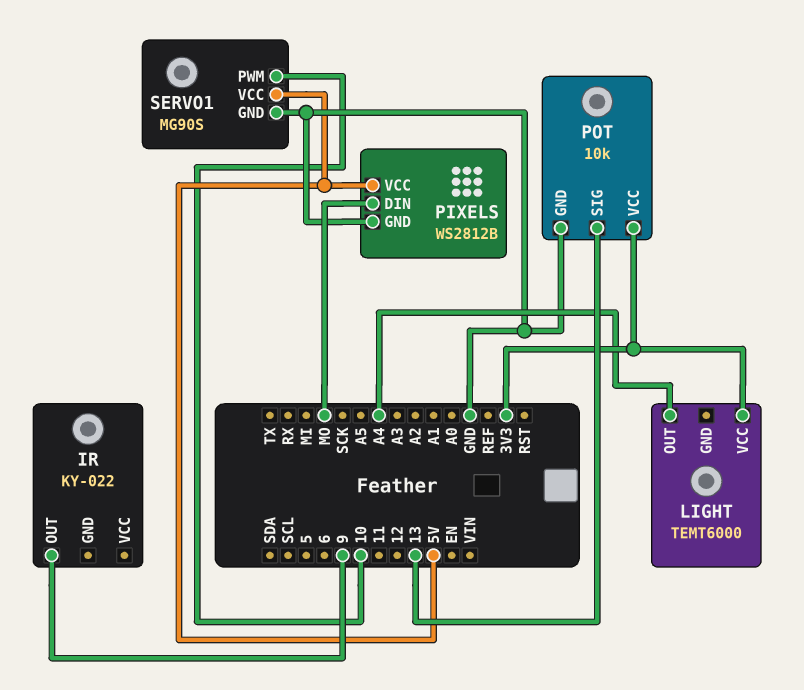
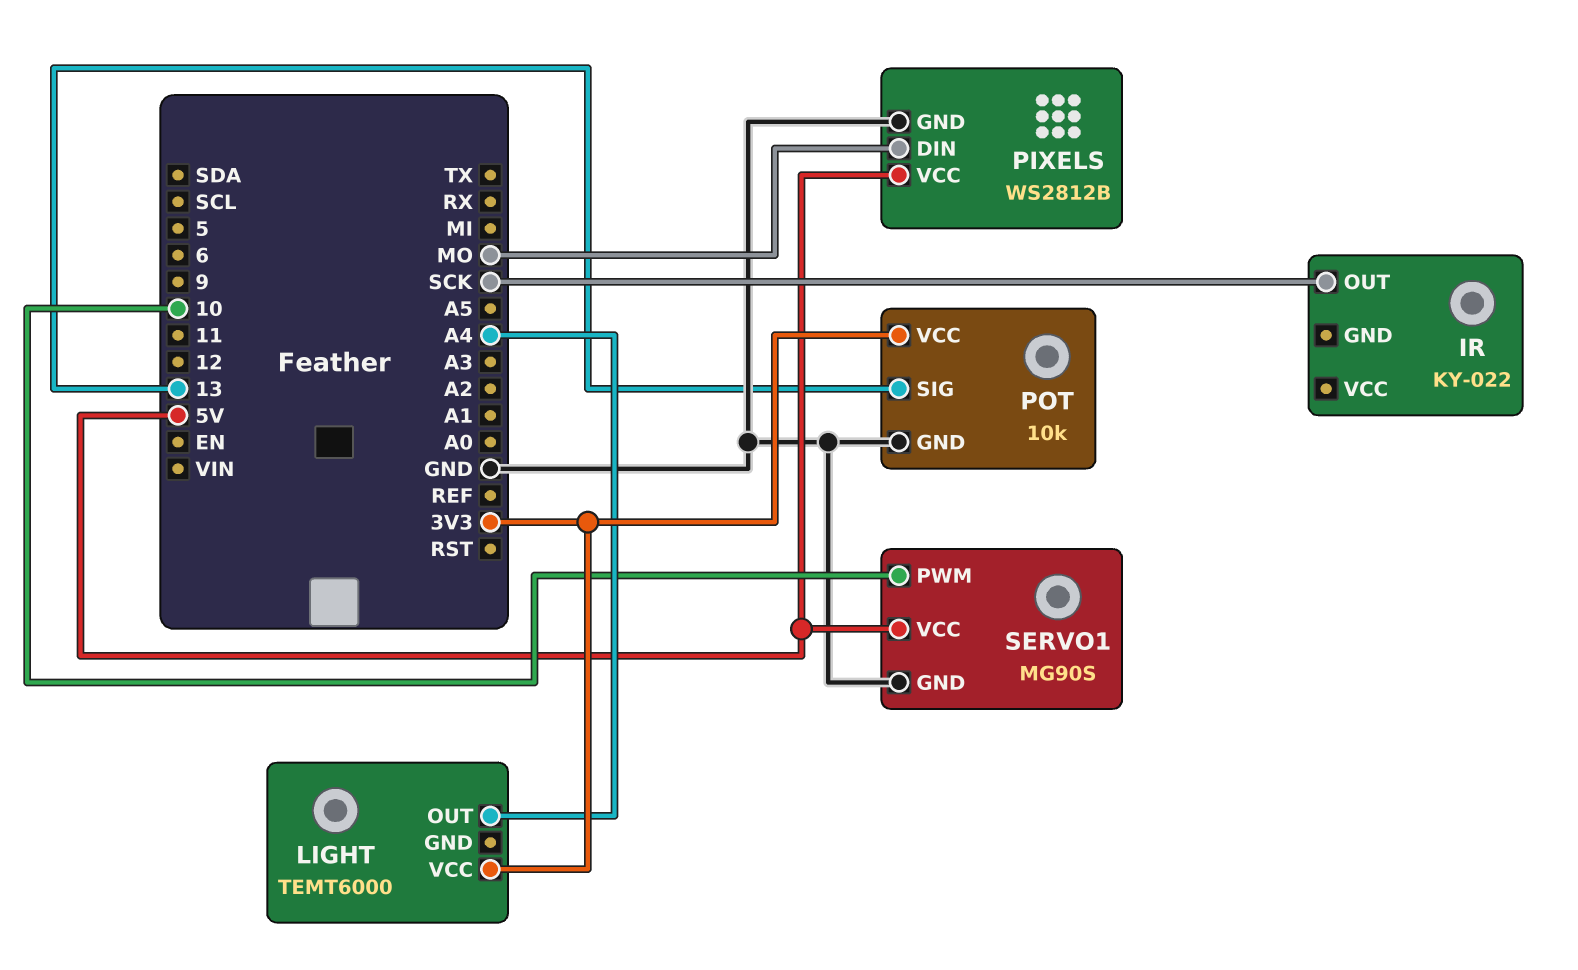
IR pin OUT: 9 -> SCK

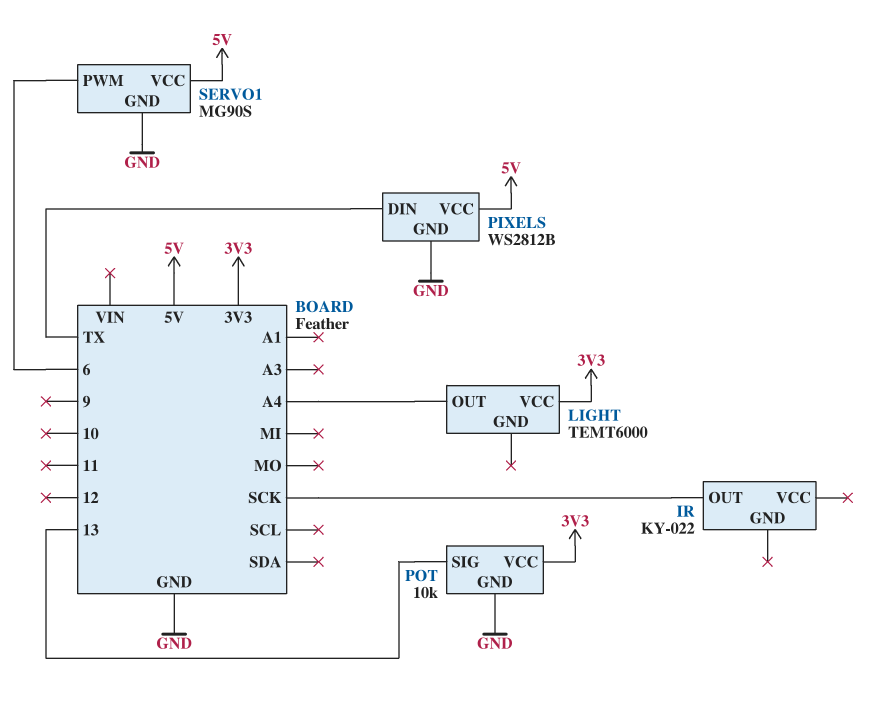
PIXELS pin DIN: MO -> TX
SERVO1 pin PWM: 10 -> 6

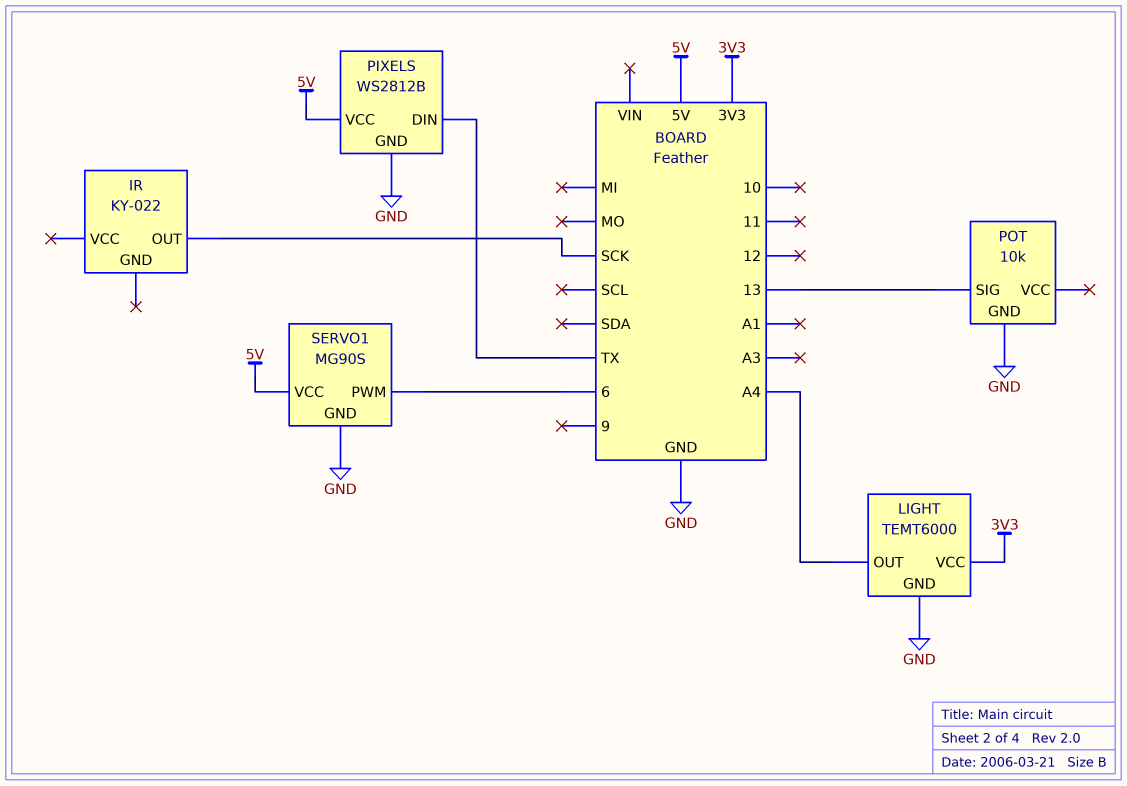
LIGHT pin GND: none -> GND
POT pin VCC: 3V3 -> none

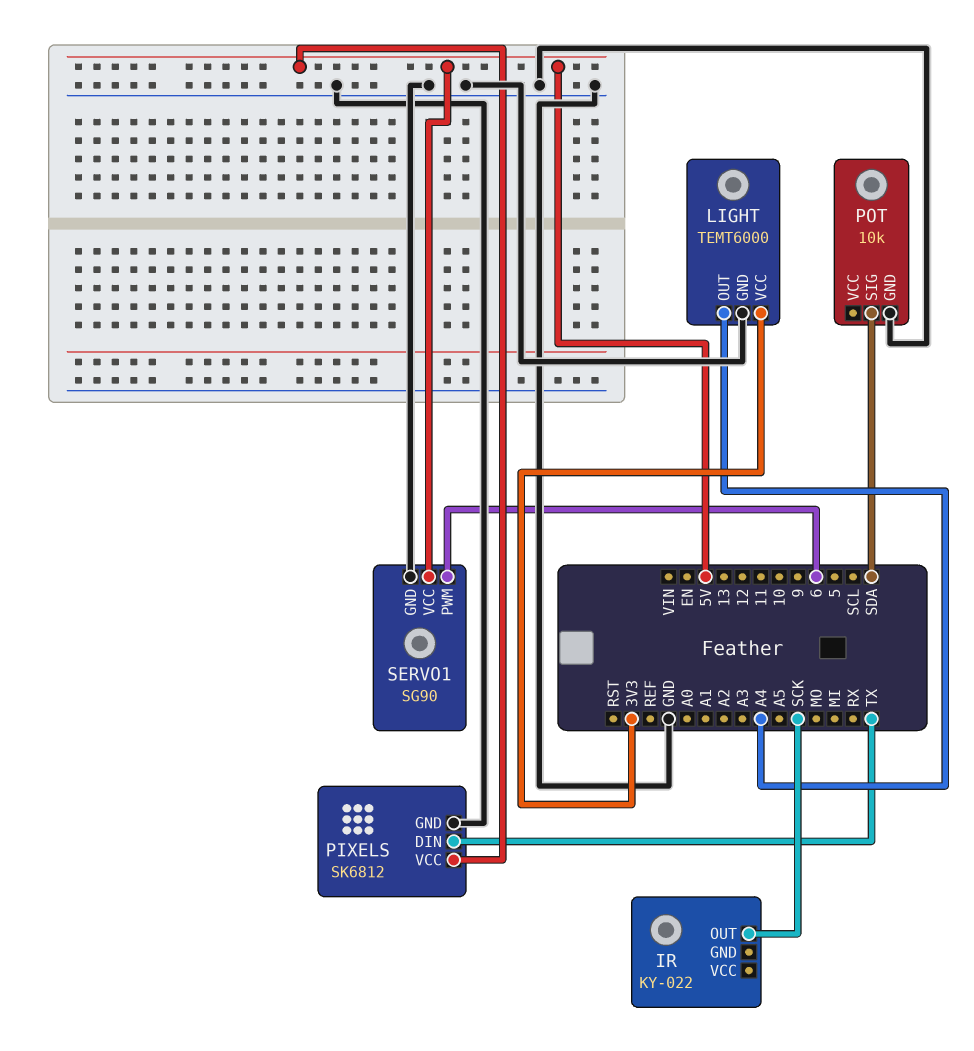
PIXELS: WS2812B -> SK6812
POT pin SIG: 13 -> SDA
SERVO1: MG90S -> SG90

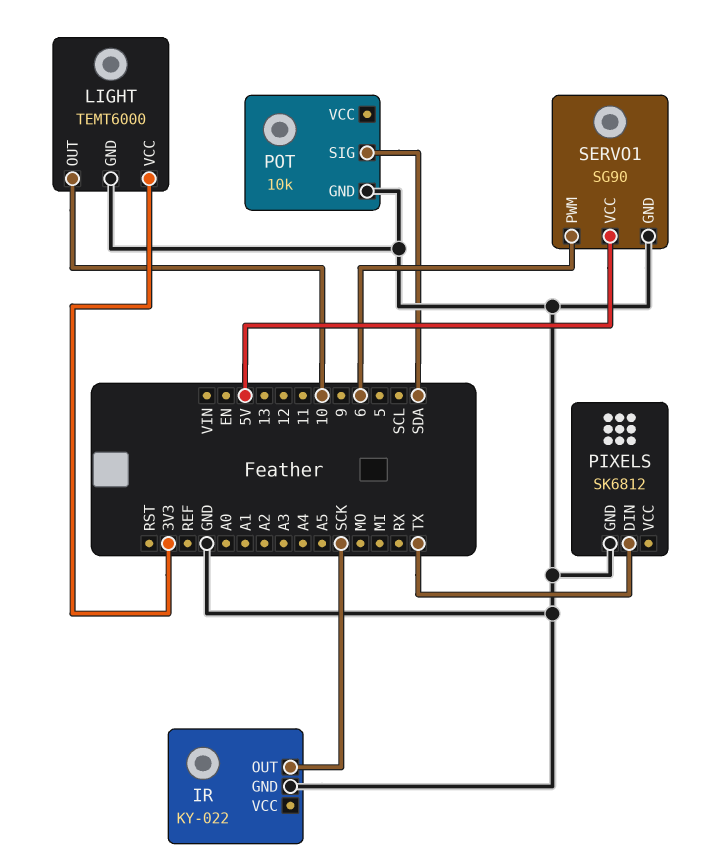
IR pin GND: none -> GND
LIGHT pin OUT: A4 -> 10
PIXELS pin VCC: 5V -> none

